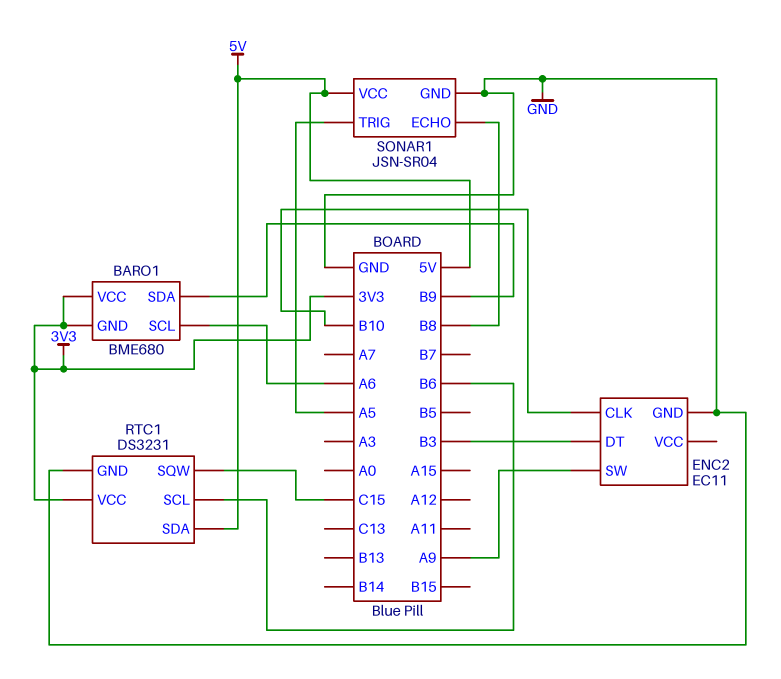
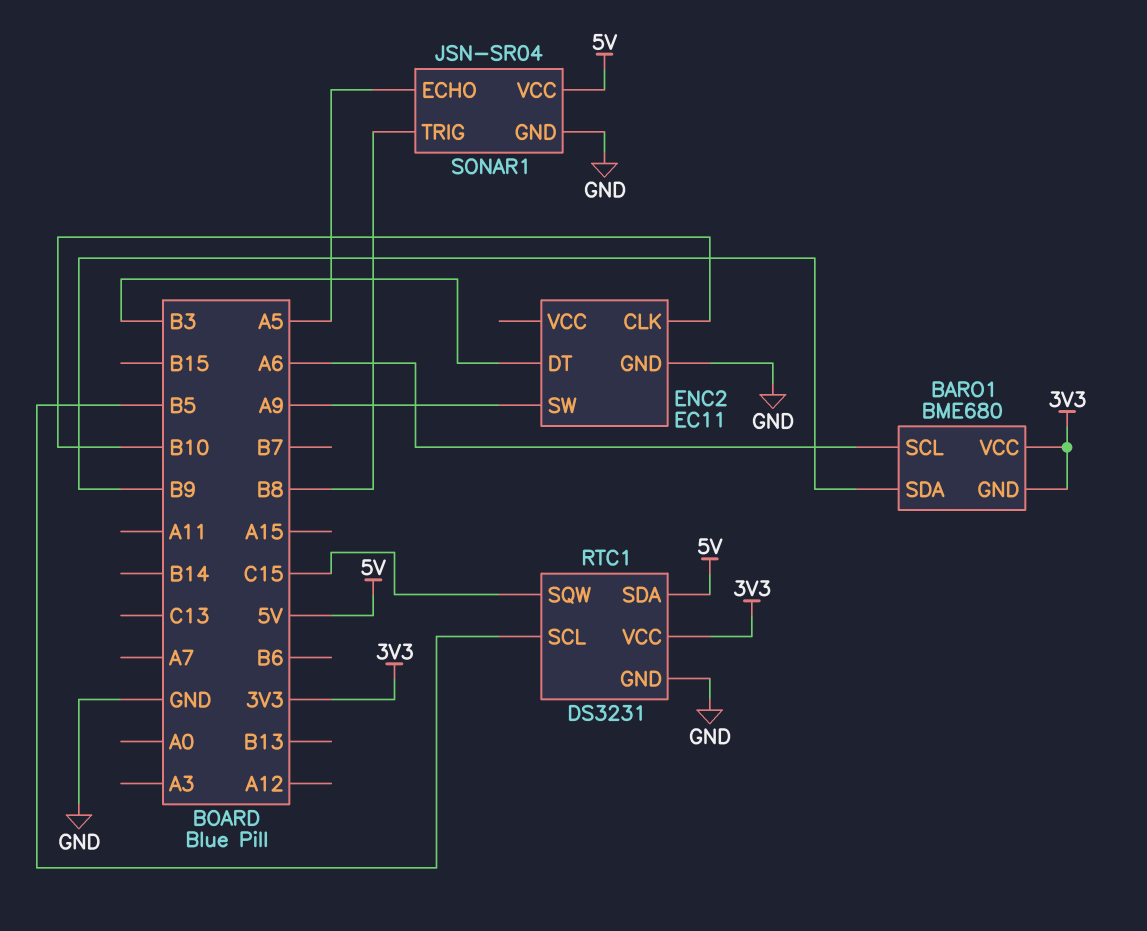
RTC1 pin SCL: B6 -> B5
SONAR1 pin ECHO: B8 -> A5
SONAR1 pin TRIG: A5 -> B8

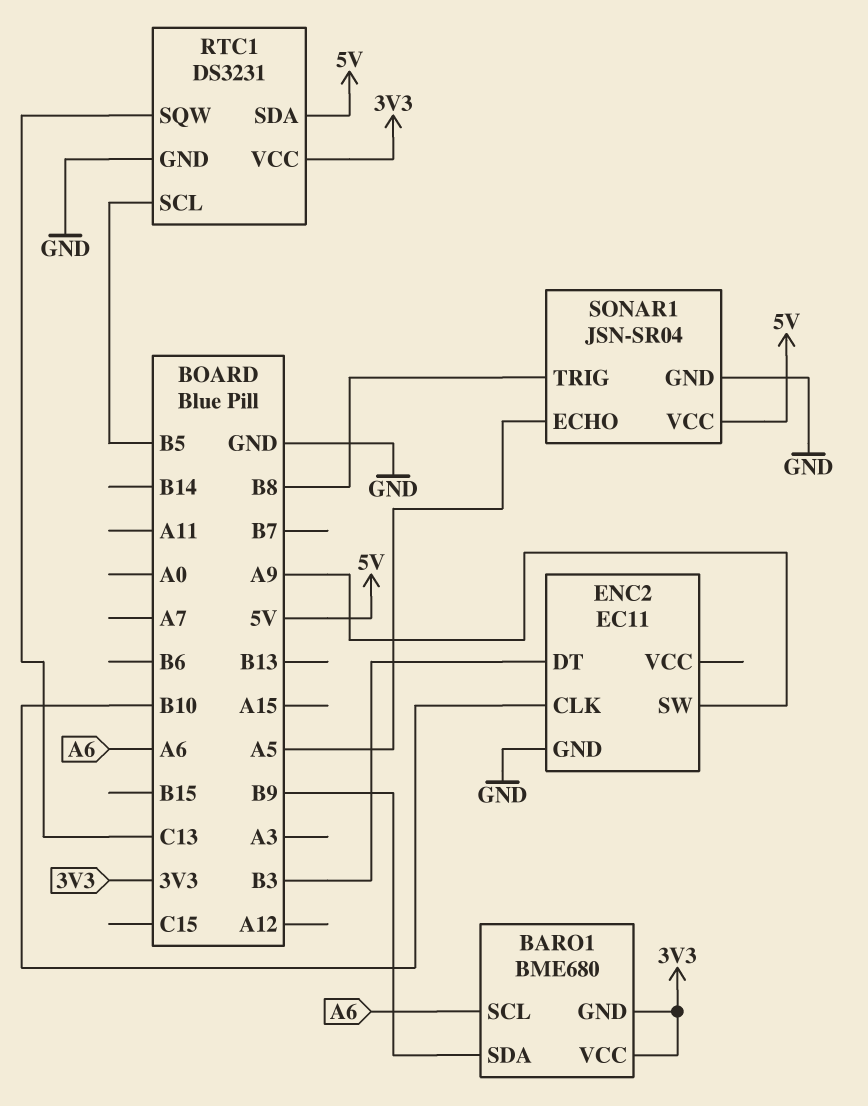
RTC1 pin SQW: C15 -> C13

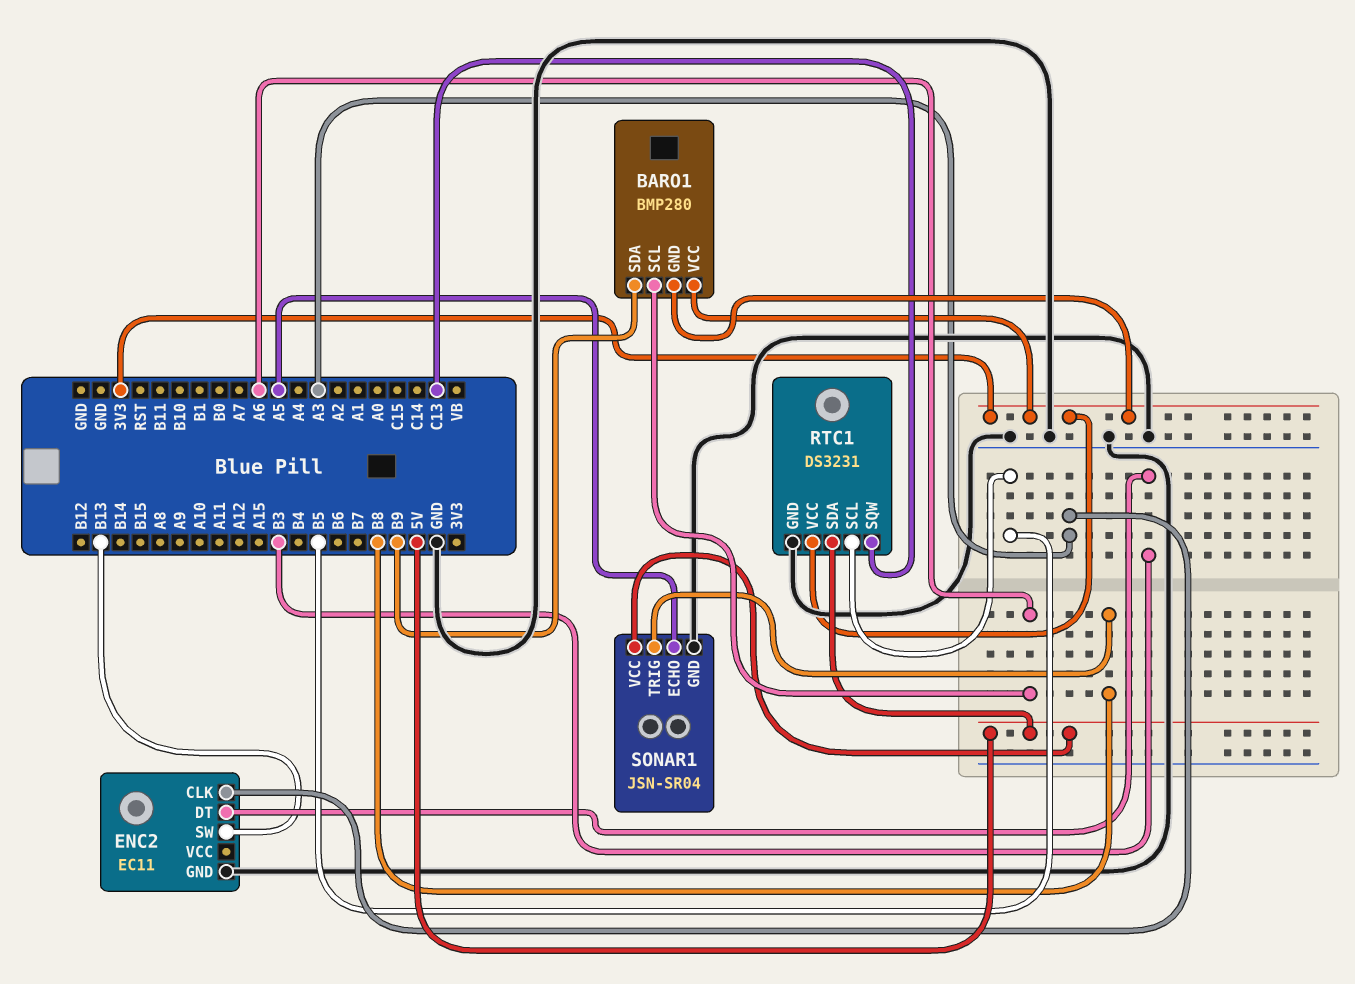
BARO1: BME680 -> BMP280
ENC2 pin CLK: B10 -> A3
ENC2 pin SW: A9 -> B13

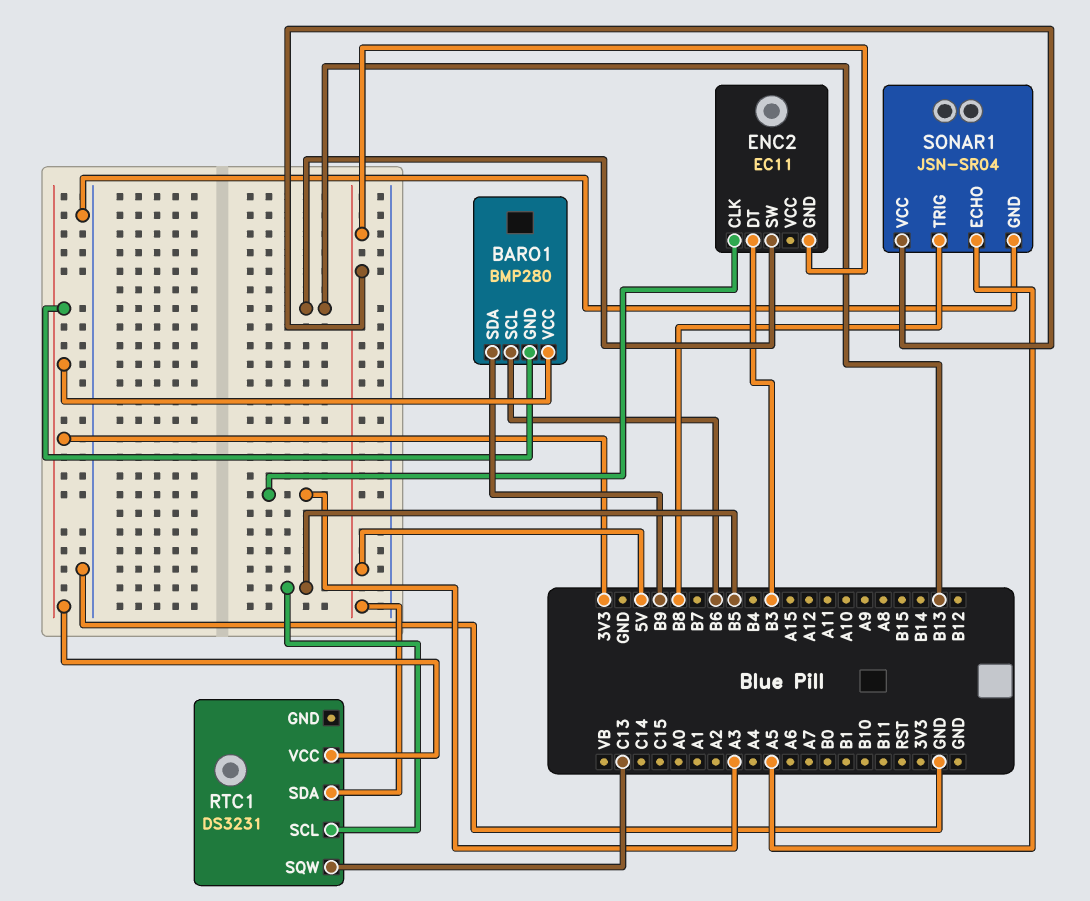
BARO1 pin SCL: A6 -> B6
ENC2 pin GND: GND -> 5V
RTC1 pin GND: GND -> none

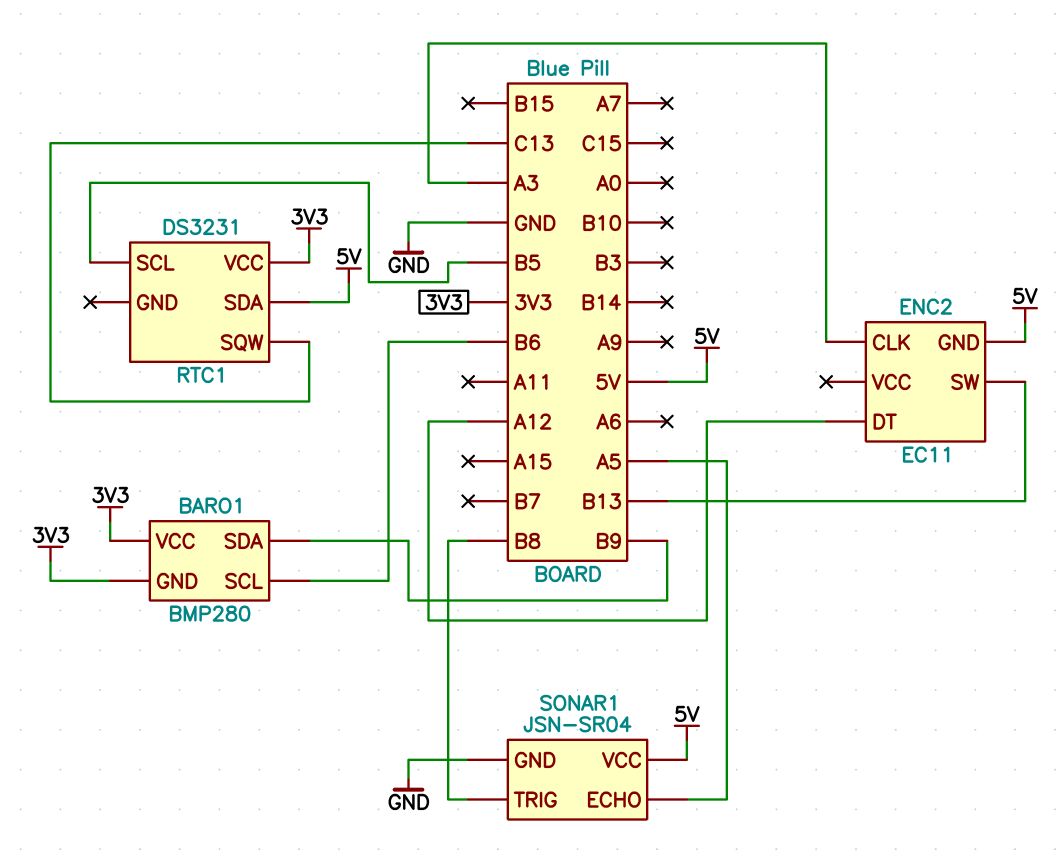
ENC2 pin DT: B3 -> A12

